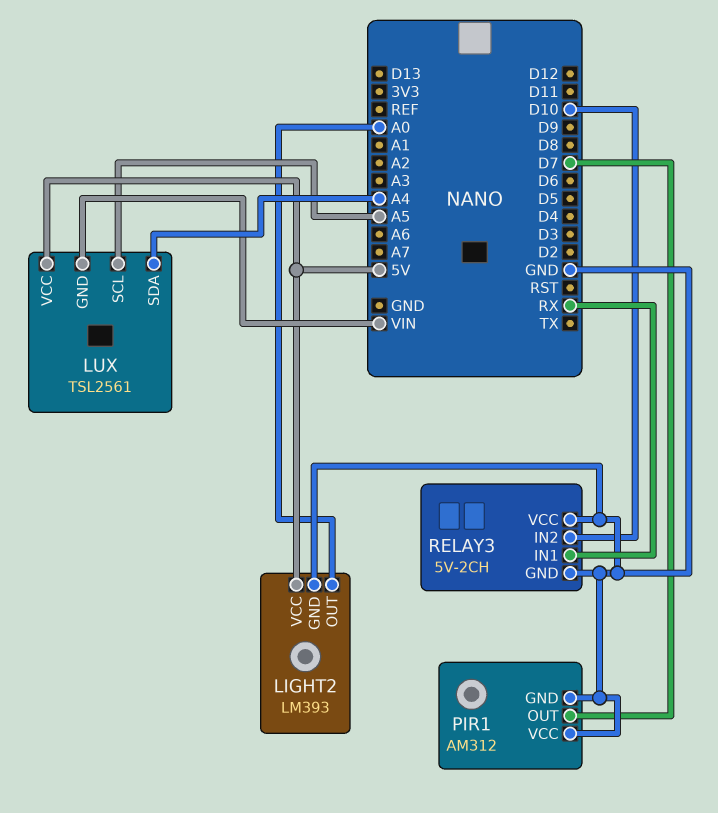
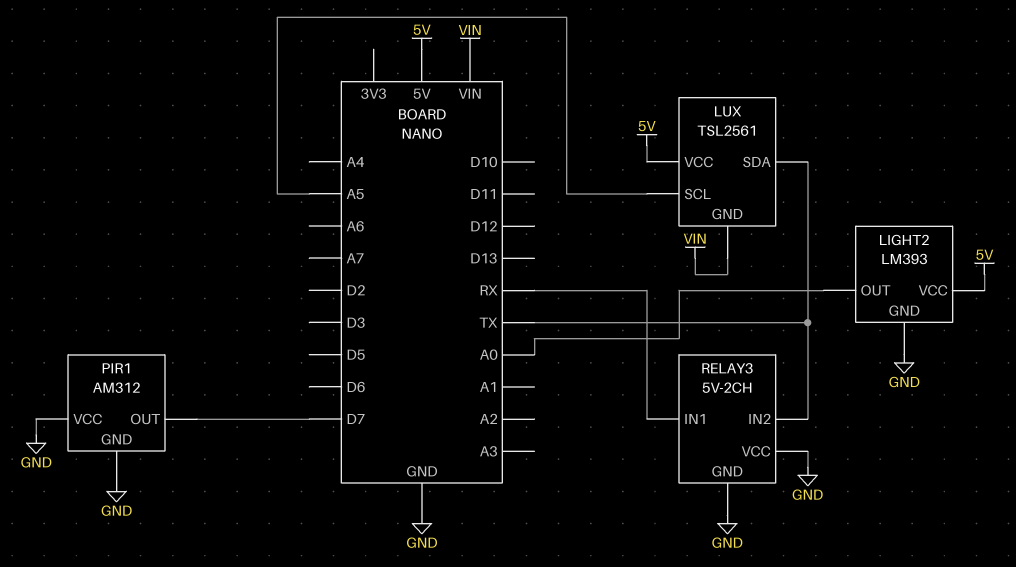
LUX pin SDA: A4 -> TX
RELAY3 pin IN2: D10 -> TX

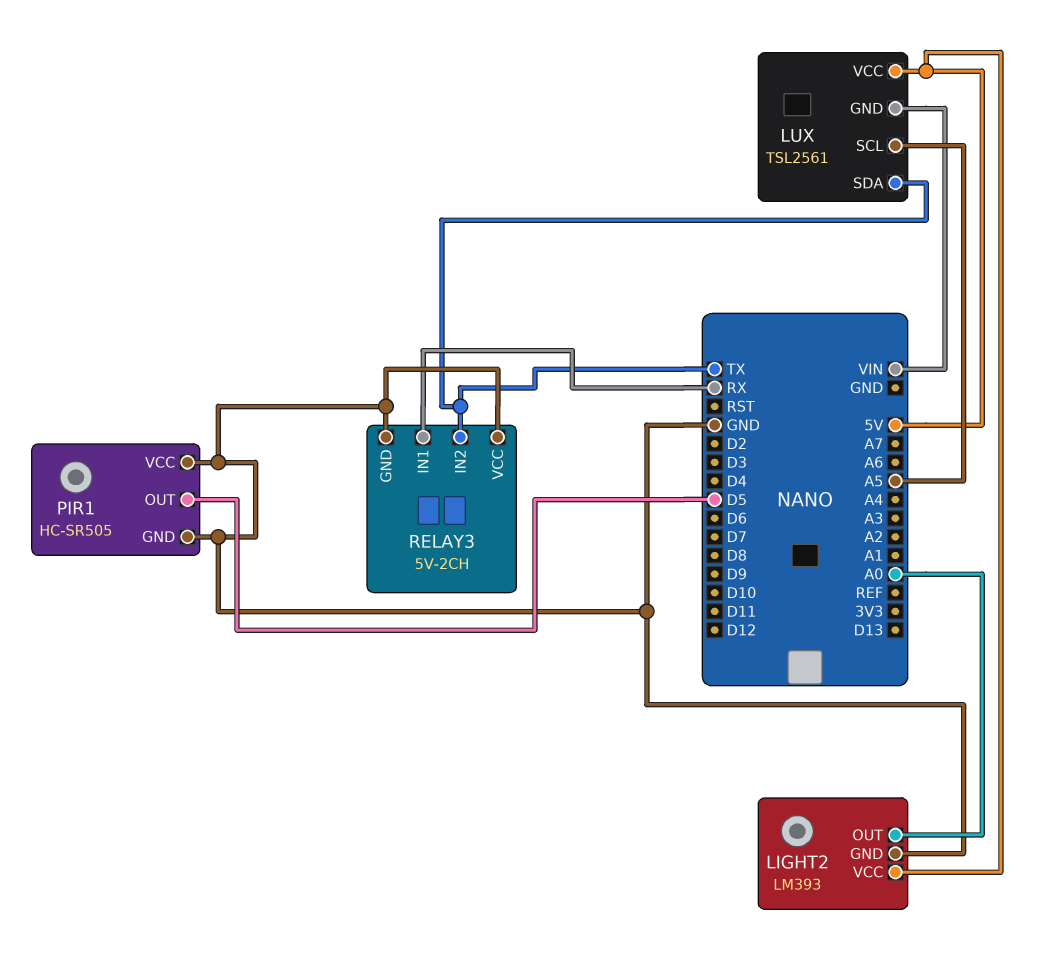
PIR1: AM312 -> HC-SR505
PIR1 pin OUT: D7 -> D5

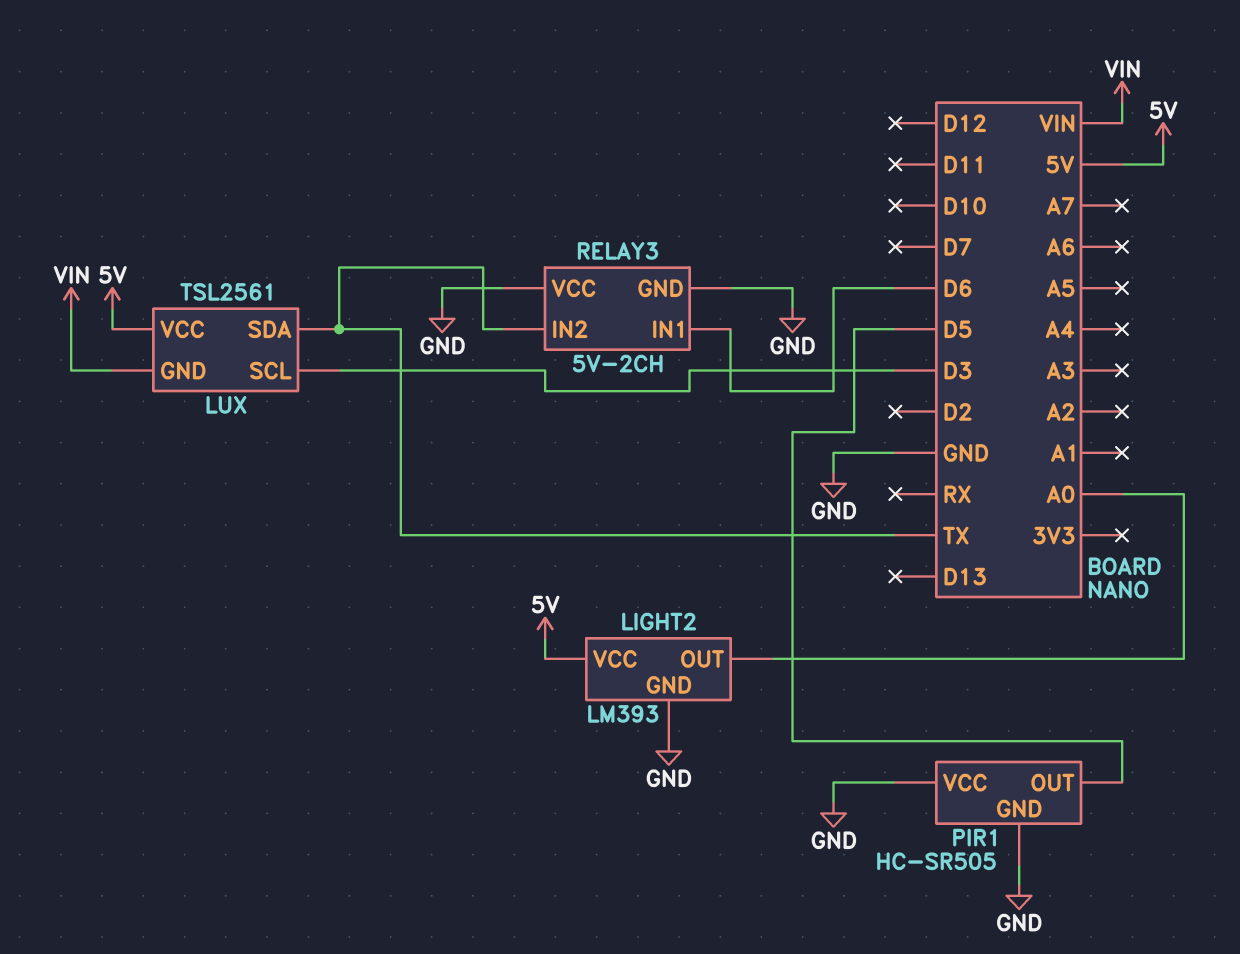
LUX pin SCL: A5 -> D3
RELAY3 pin IN1: RX -> D6

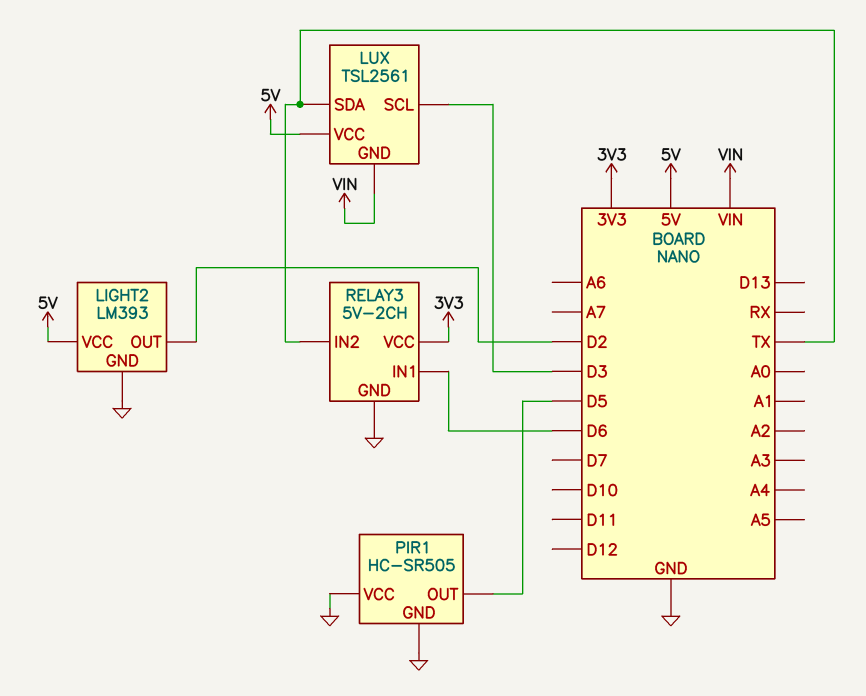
LIGHT2 pin OUT: A0 -> D2
RELAY3 pin VCC: GND -> 3V3

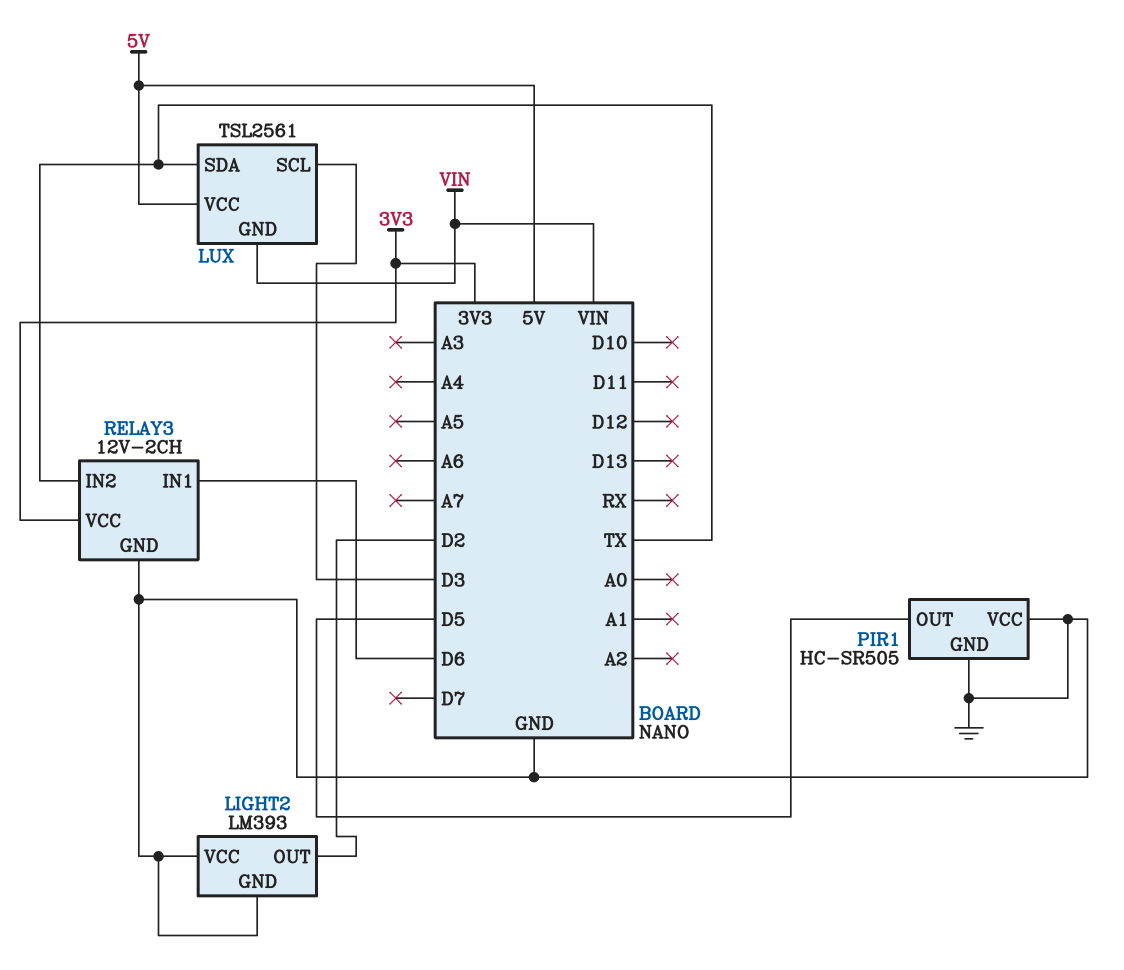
LIGHT2 pin VCC: 5V -> GND
RELAY3: 5V-2CH -> 12V-2CH

